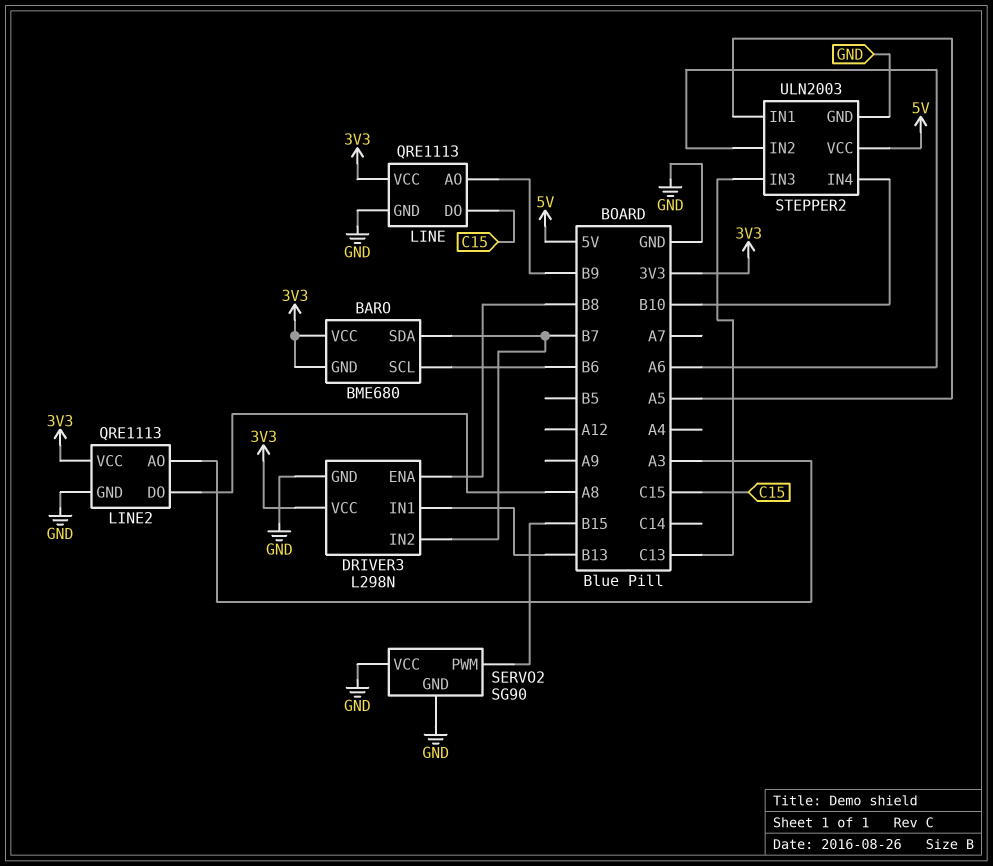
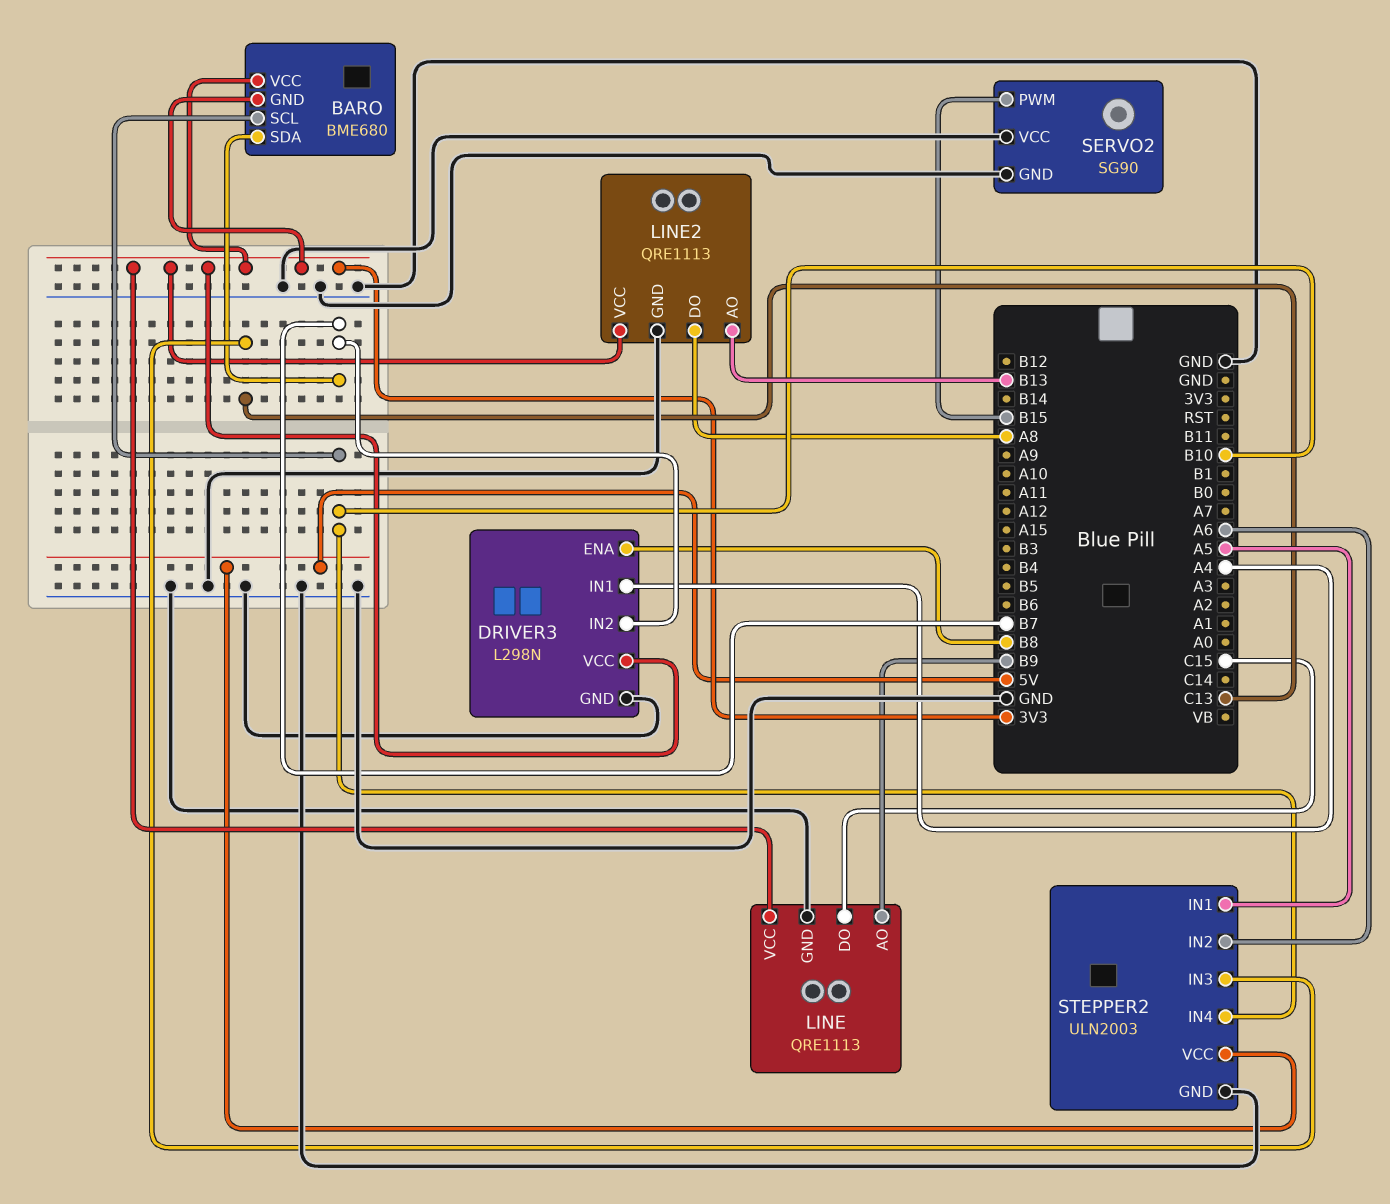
BARO pin SCL: B6 -> B10
DRIVER3 pin IN1: B13 -> A4
LINE2 pin AO: A3 -> B13

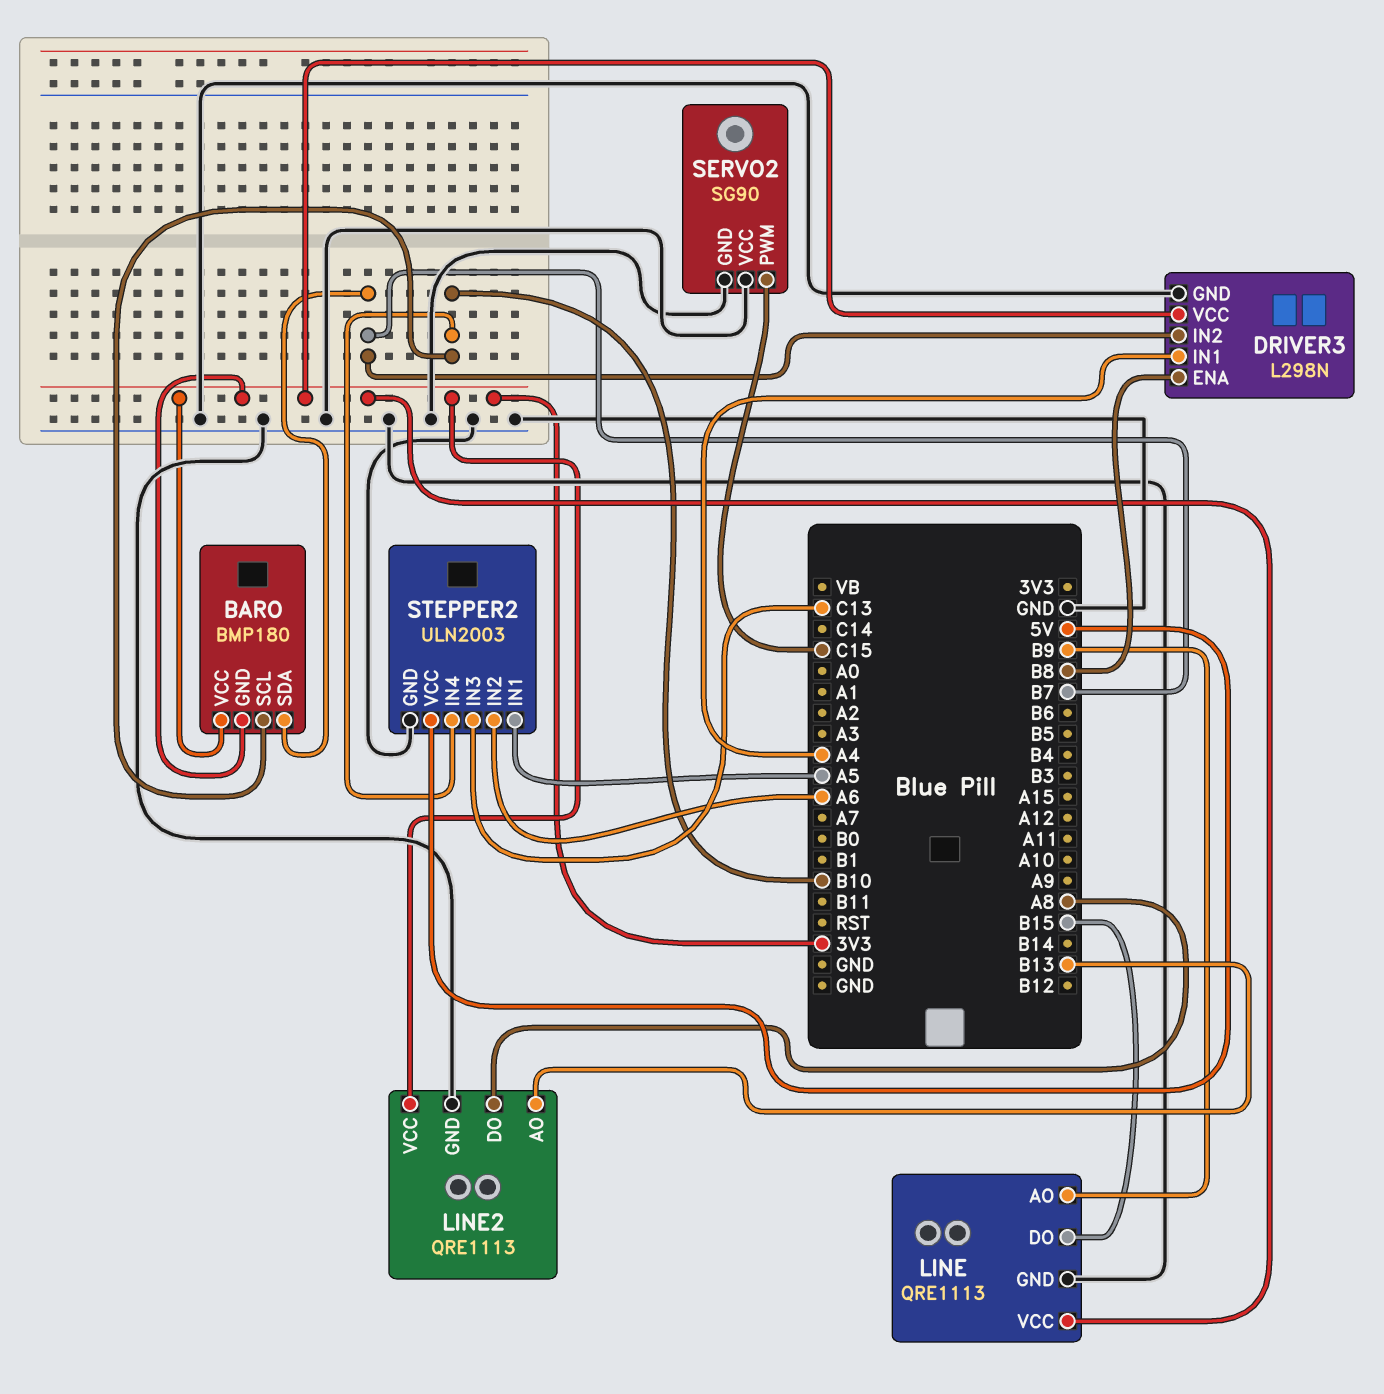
BARO: BME680 -> BMP180
LINE pin DO: C15 -> B15
SERVO2 pin PWM: B15 -> C15

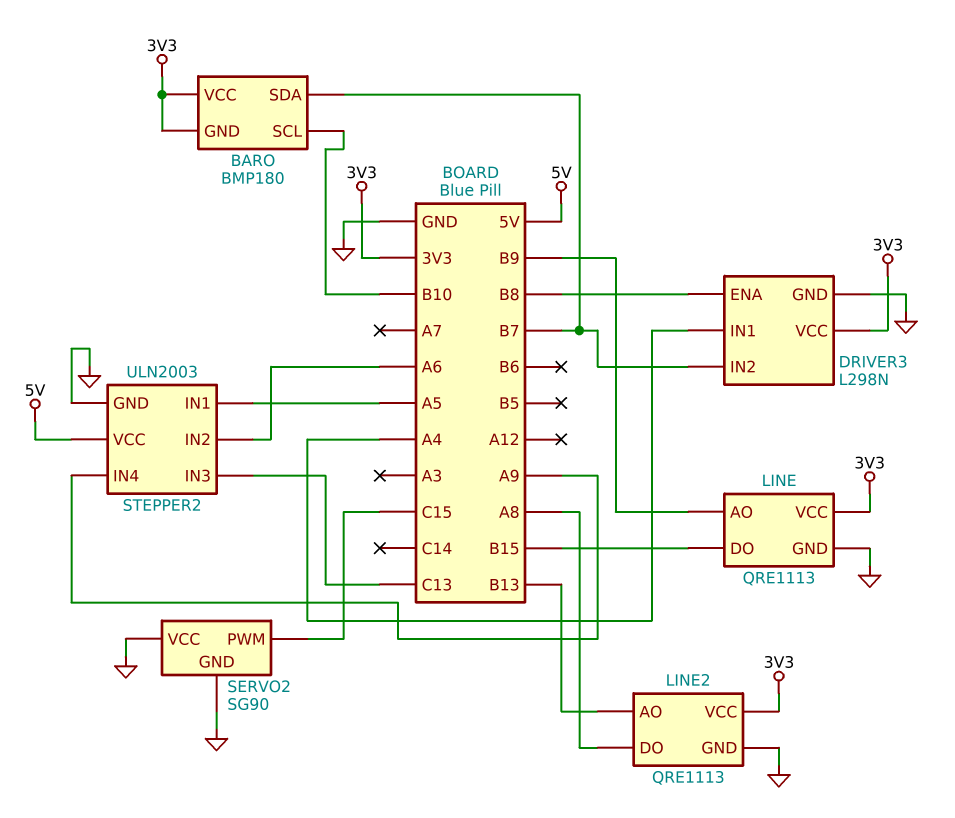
STEPPER2 pin IN4: B10 -> A9

